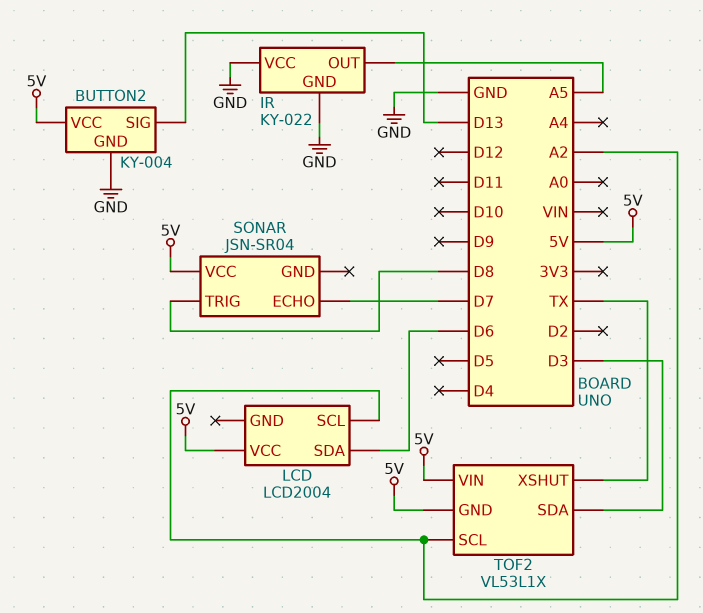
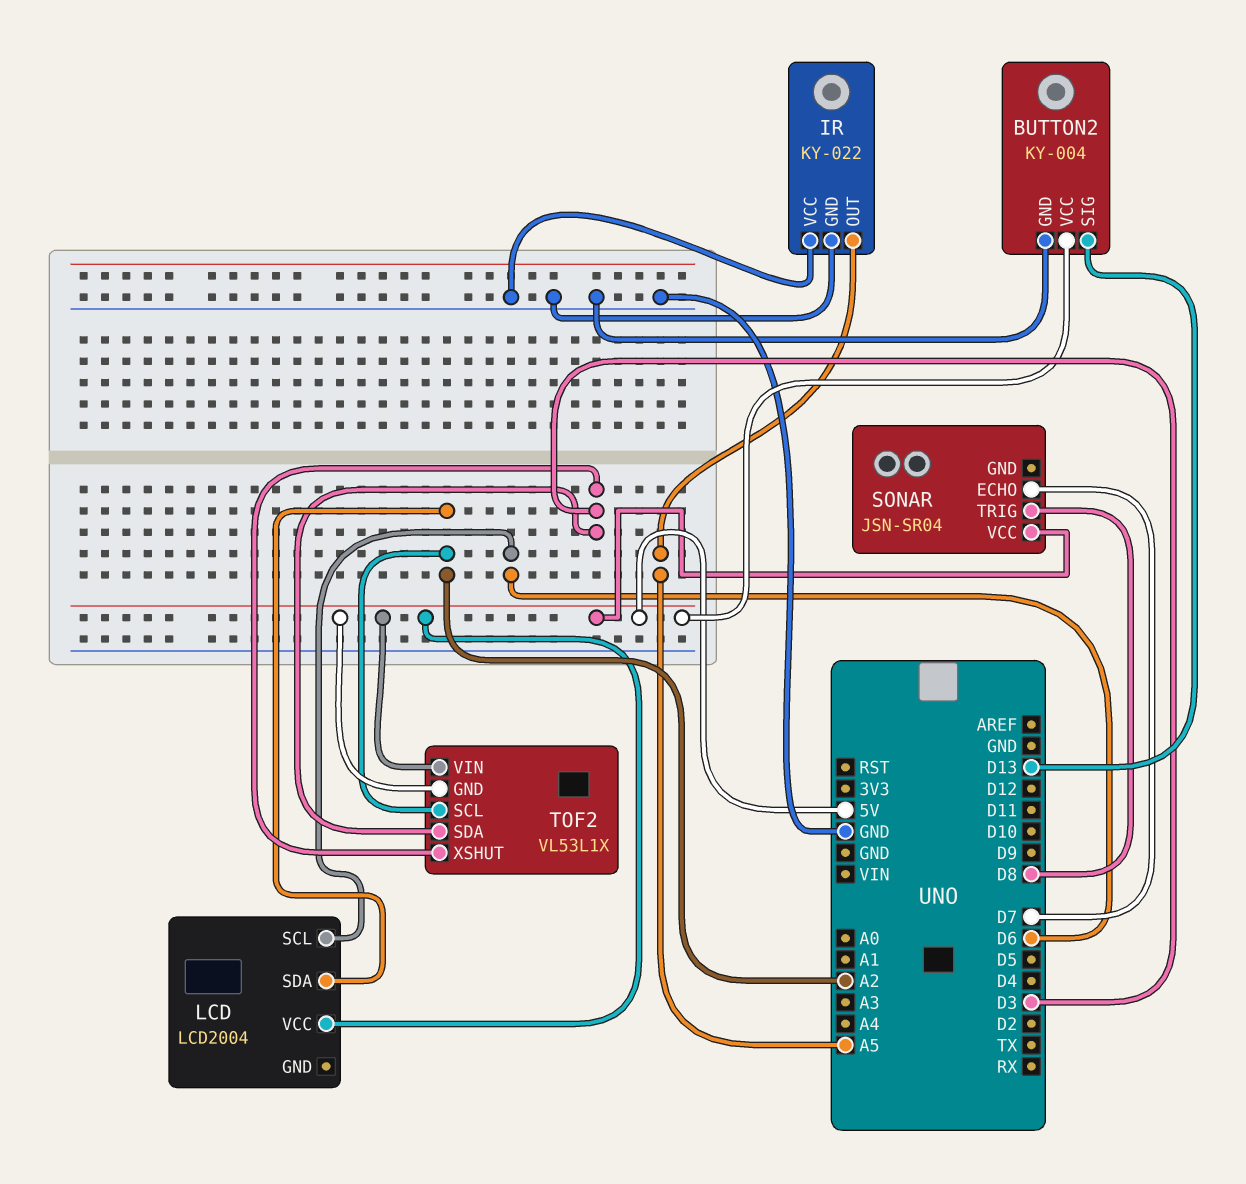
LCD pin SCL: A2 -> D6
LCD pin SDA: D6 -> A2
TOF2 pin XSHUT: TX -> D3

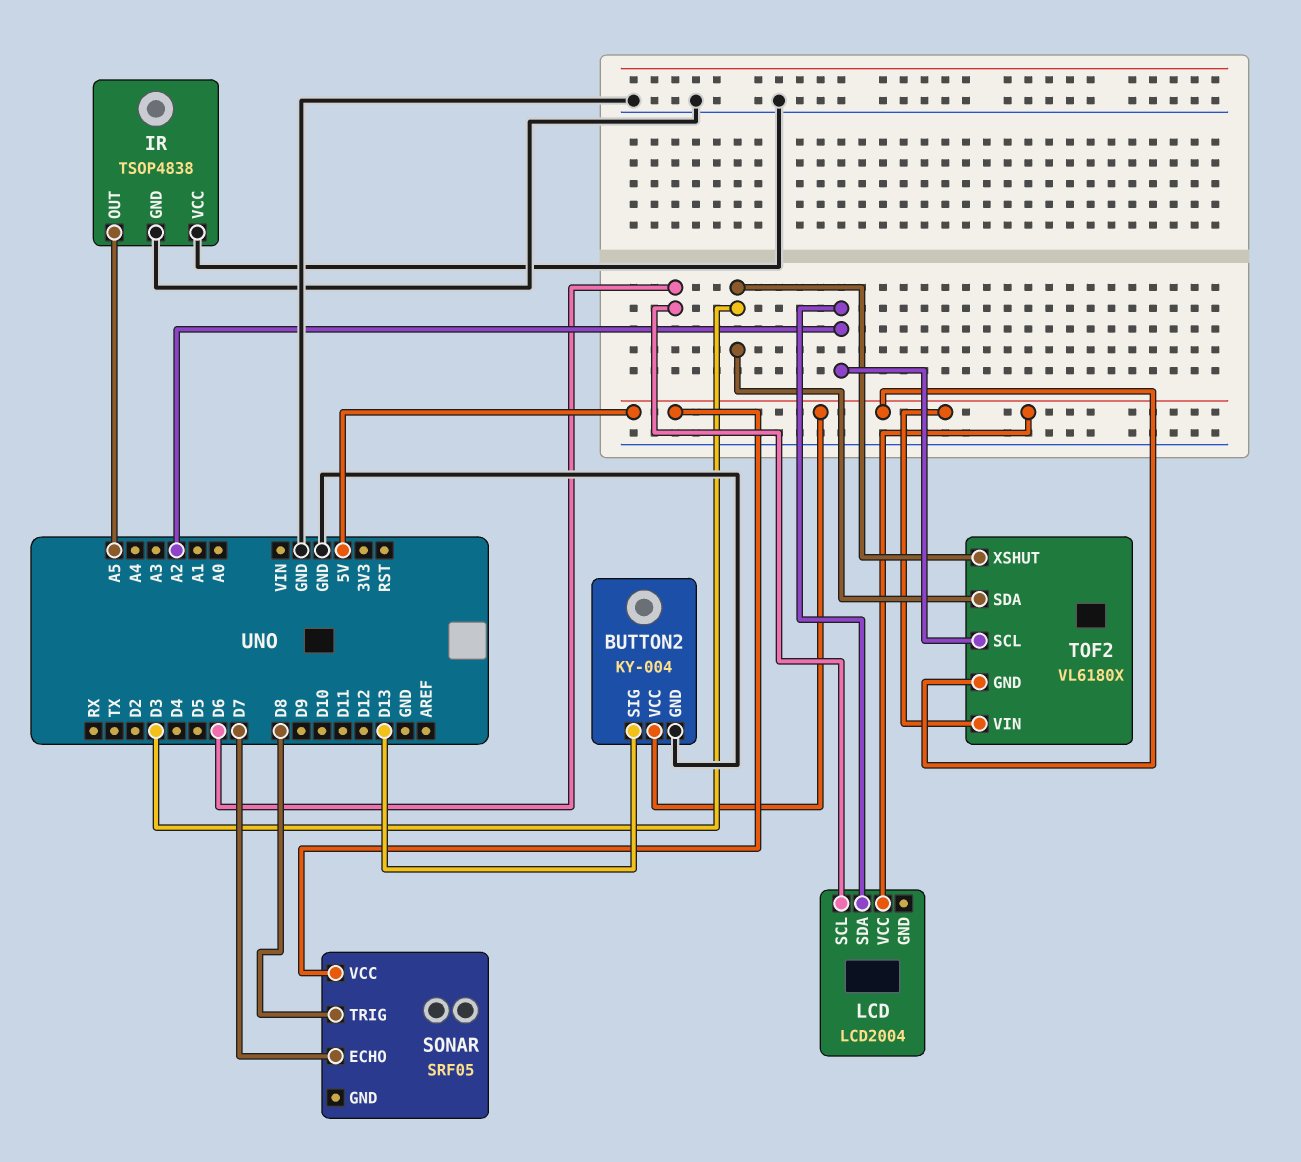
IR: KY-022 -> TSOP4838
SONAR: JSN-SR04 -> SRF05
TOF2: VL53L1X -> VL6180X

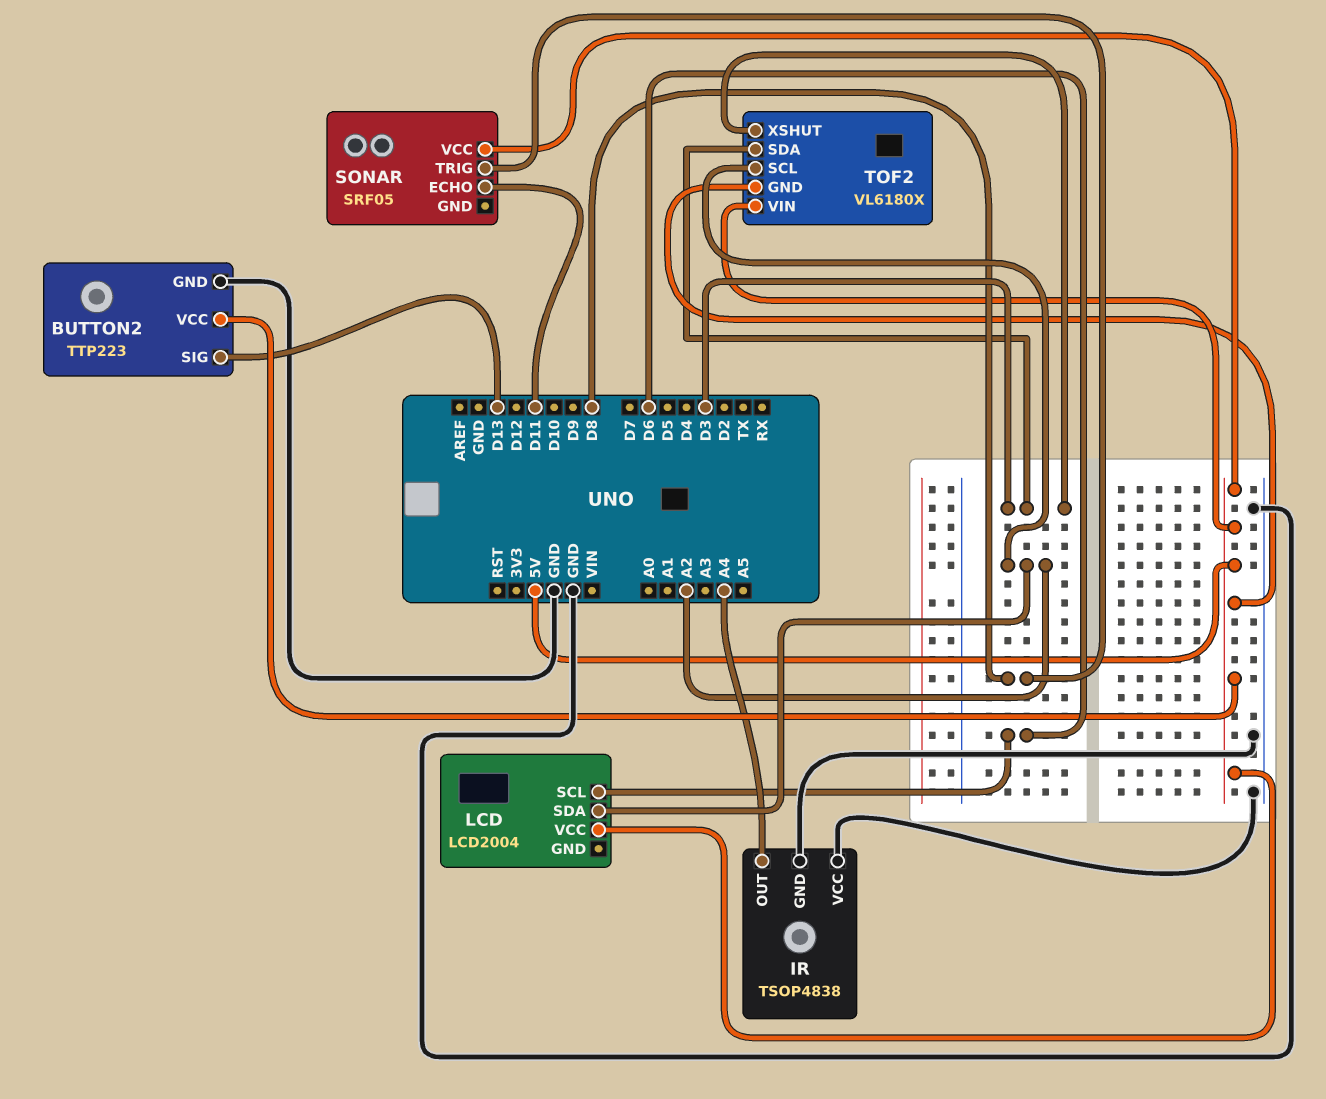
BUTTON2: KY-004 -> TTP223
IR pin OUT: A5 -> A4
SONAR pin ECHO: D7 -> D11

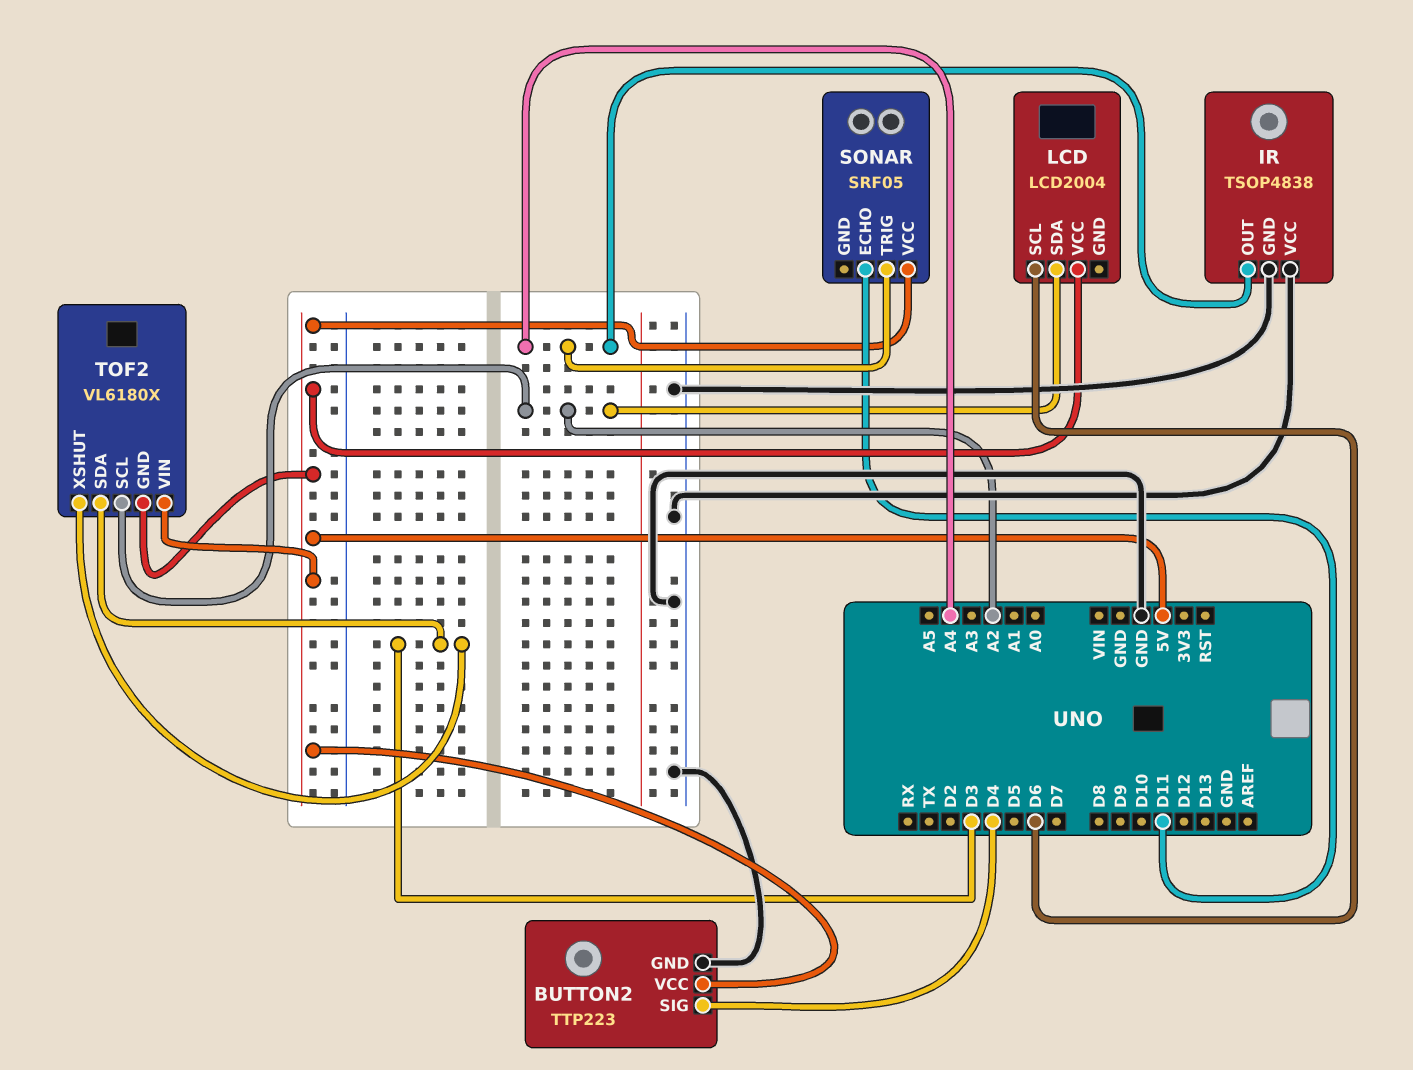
BUTTON2 pin SIG: D13 -> D4
SONAR pin TRIG: D8 -> A4

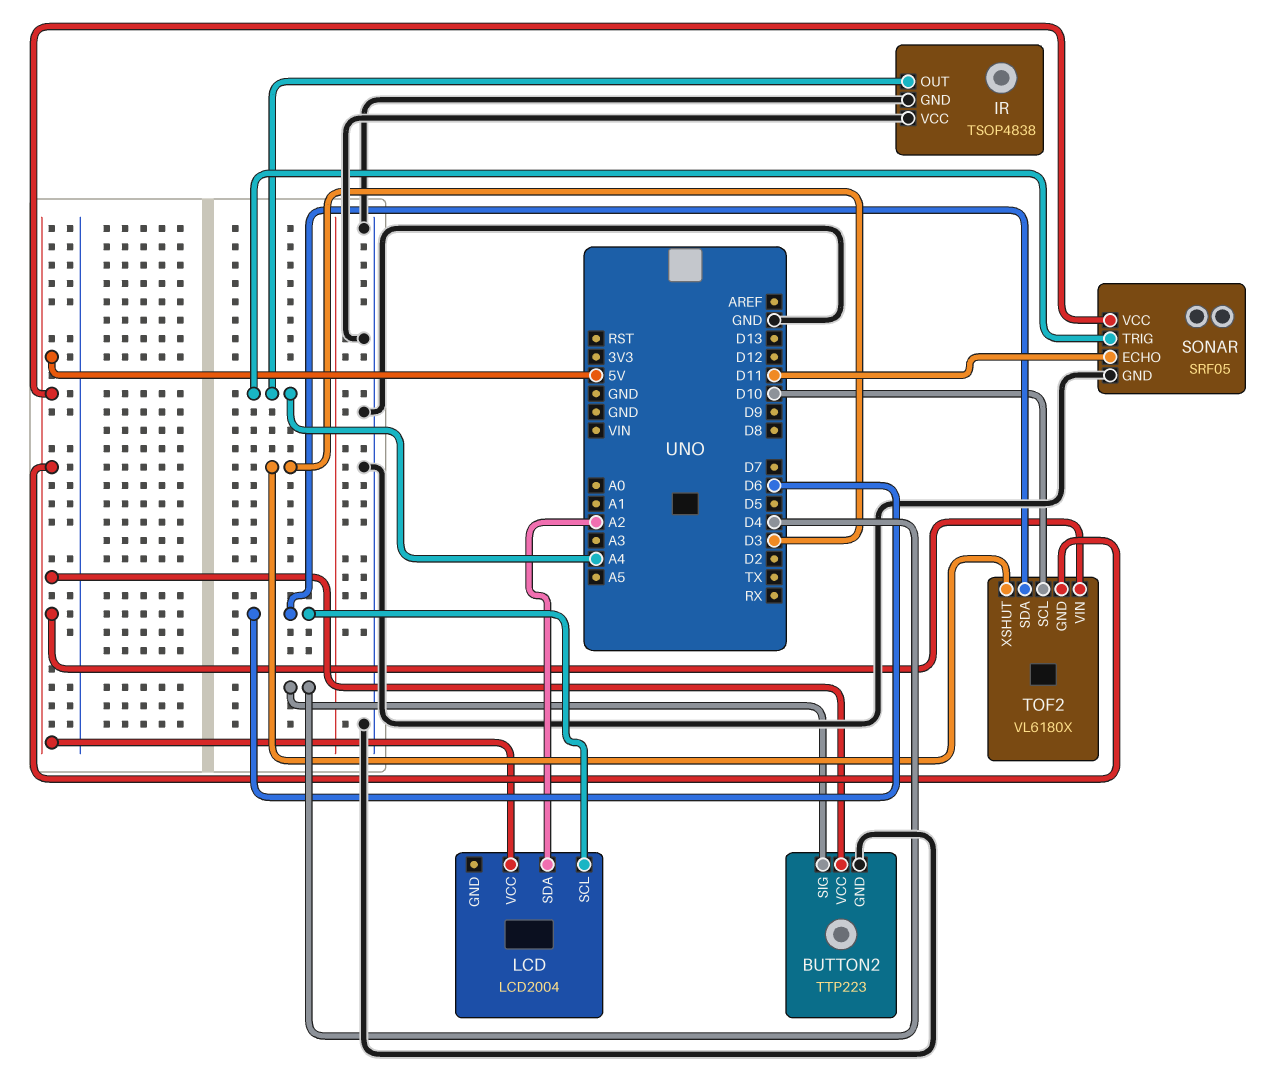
SONAR pin GND: none -> GND
TOF2 pin SCL: A2 -> D10
TOF2 pin SDA: D3 -> D6

